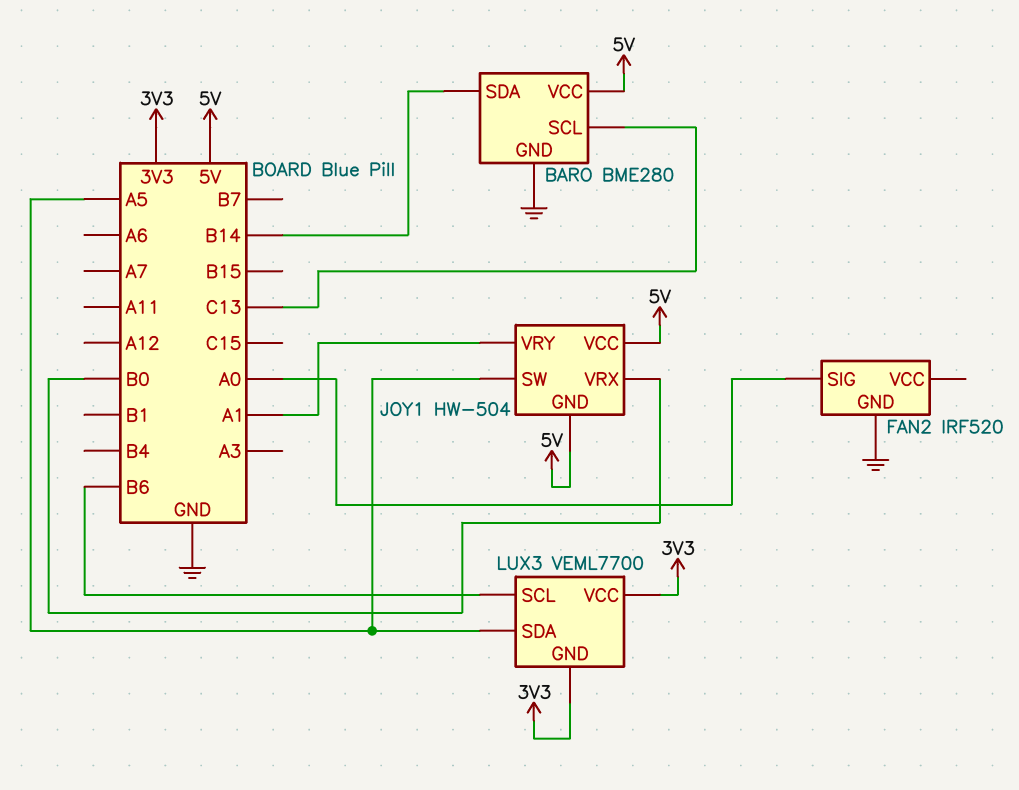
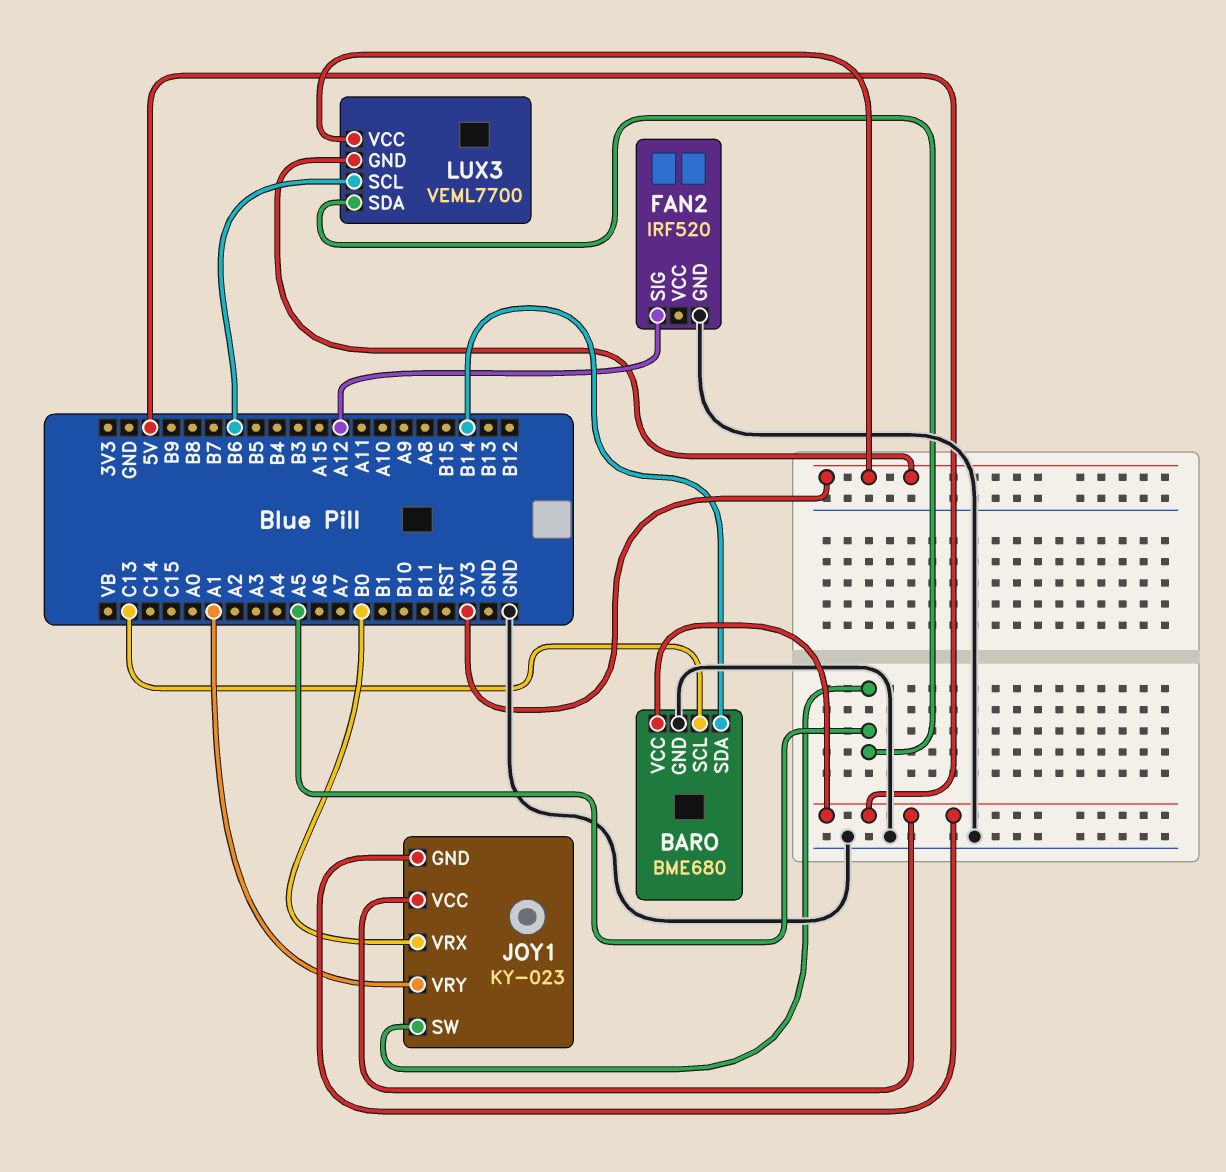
BARO: BME280 -> BME680
FAN2 pin SIG: A0 -> A12
JOY1: HW-504 -> KY-023

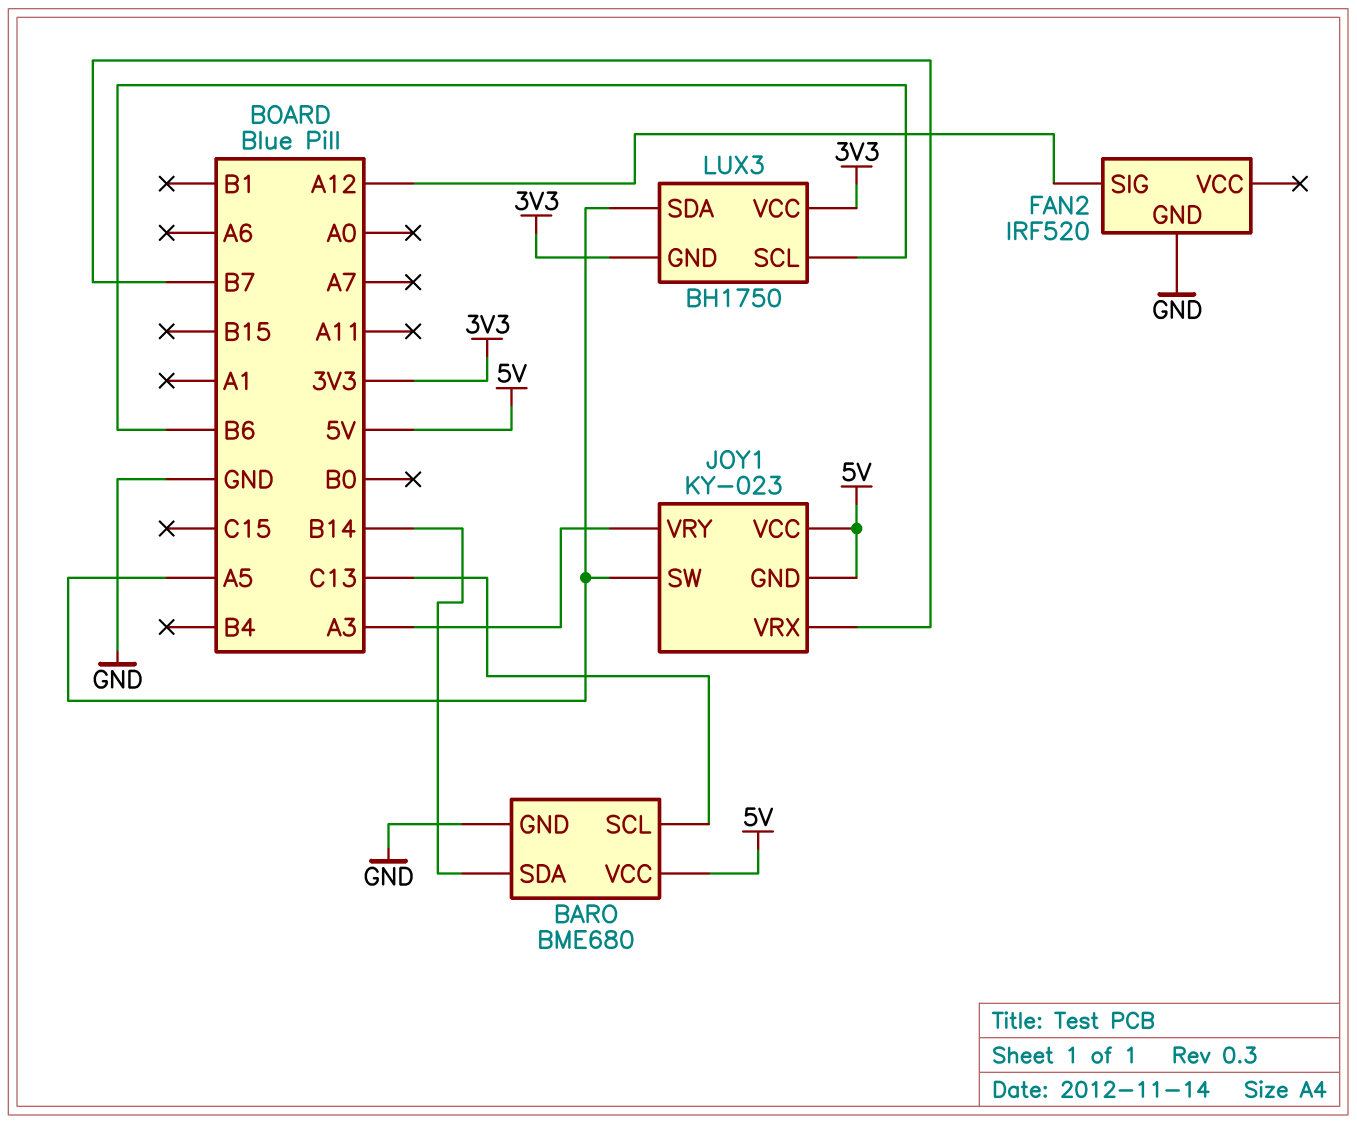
JOY1 pin VRX: B0 -> B7
JOY1 pin VRY: A1 -> A3
LUX3: VEML7700 -> BH1750

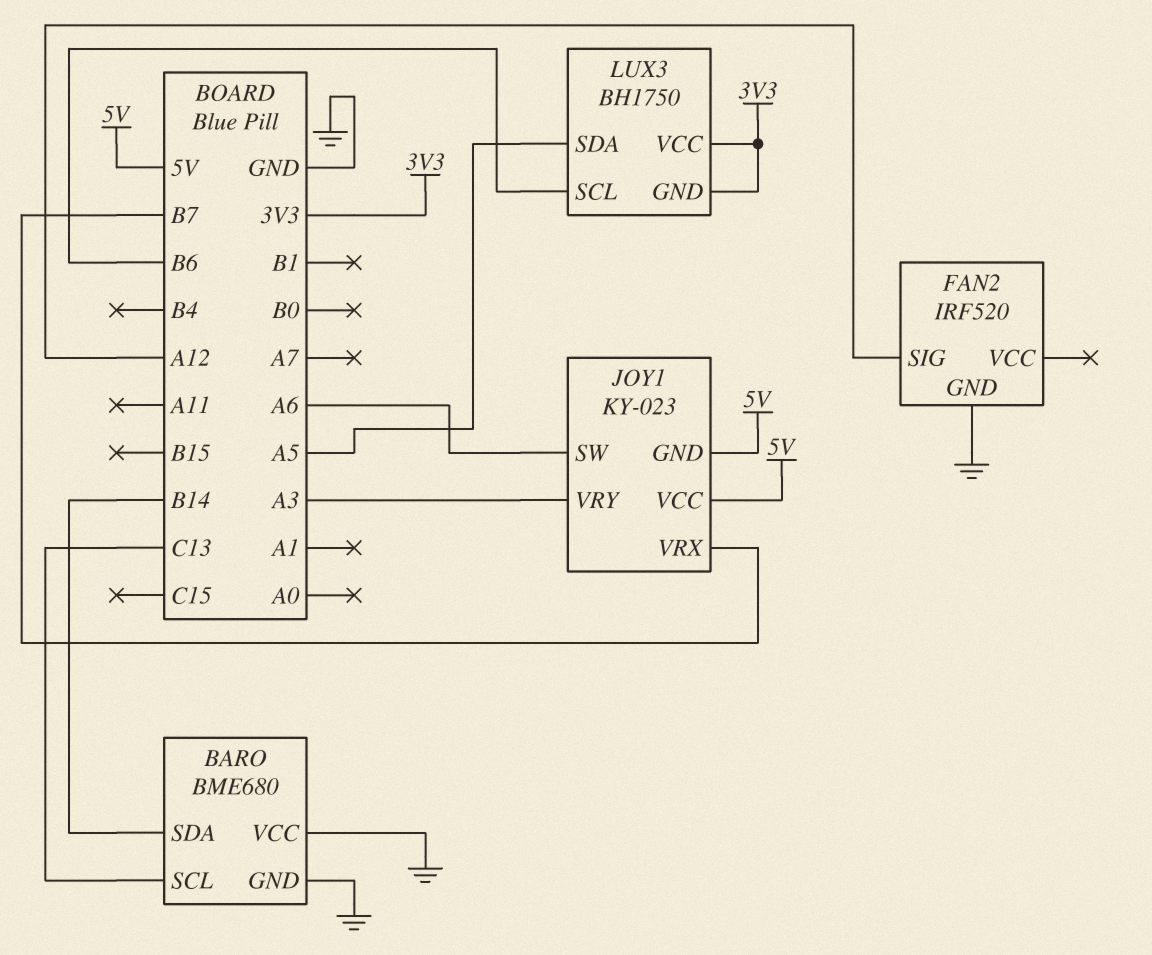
BARO pin VCC: 5V -> GND
JOY1 pin SW: A5 -> A6

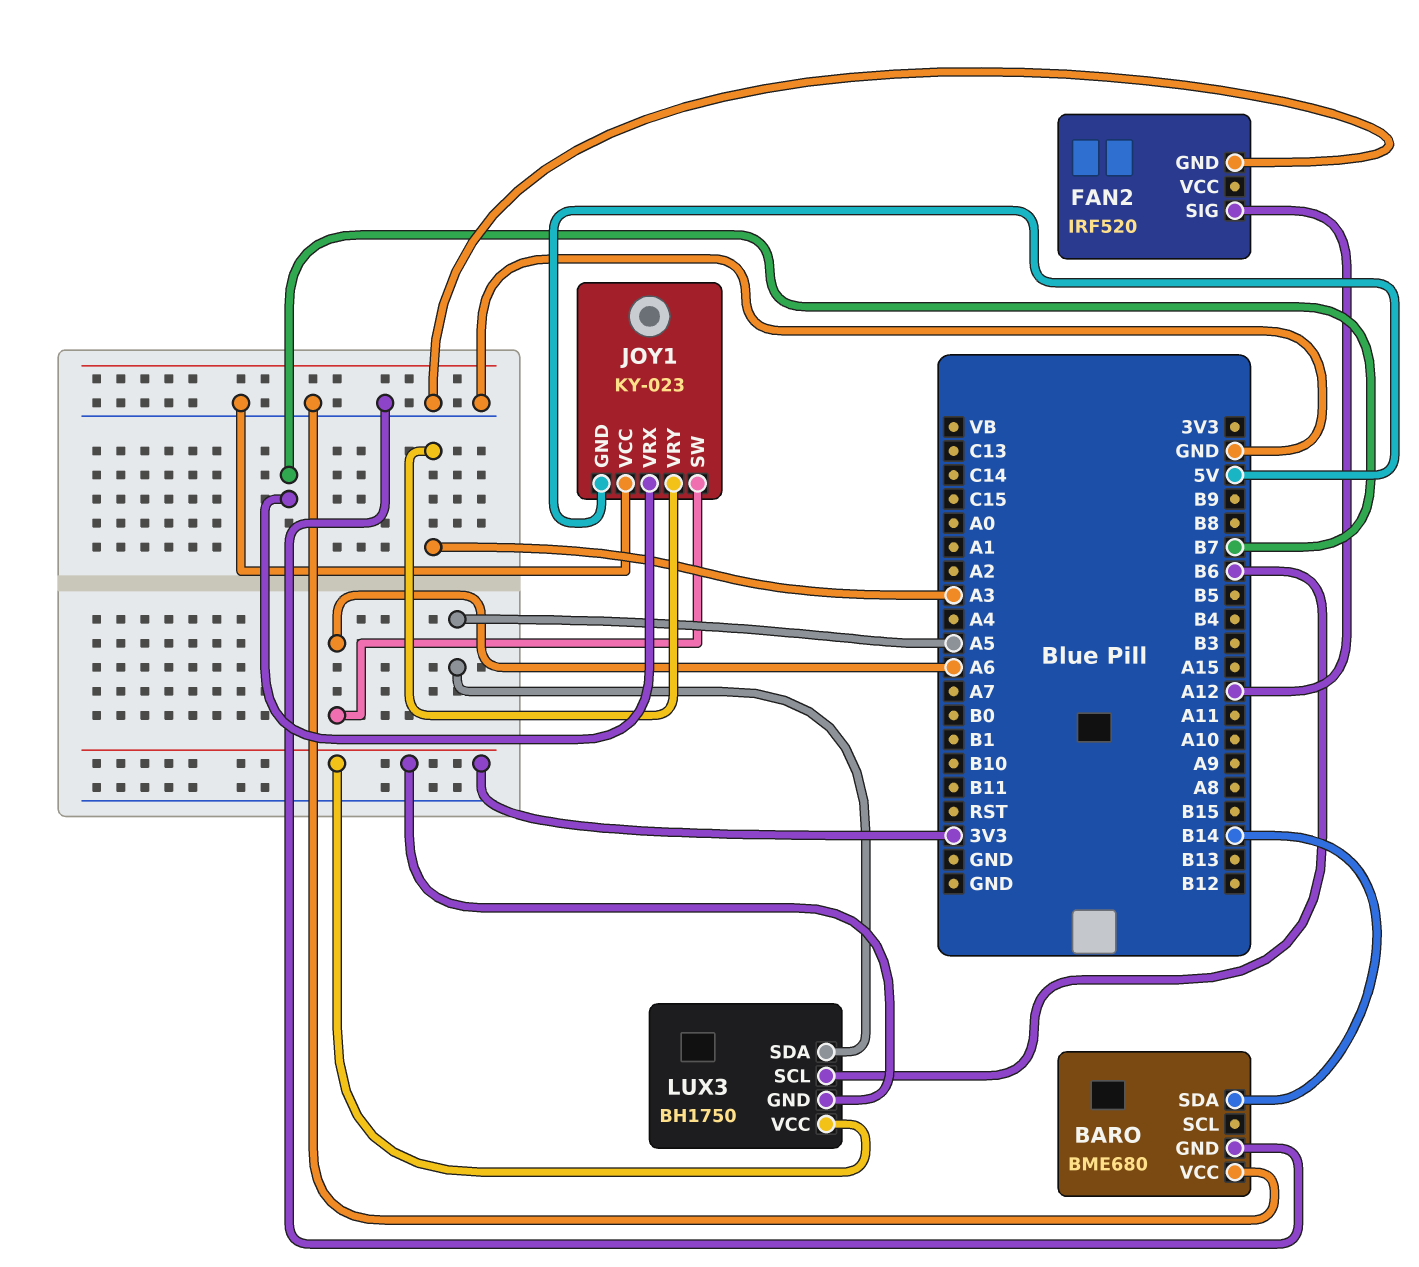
BARO pin SCL: C13 -> none
JOY1 pin VCC: 5V -> GND

